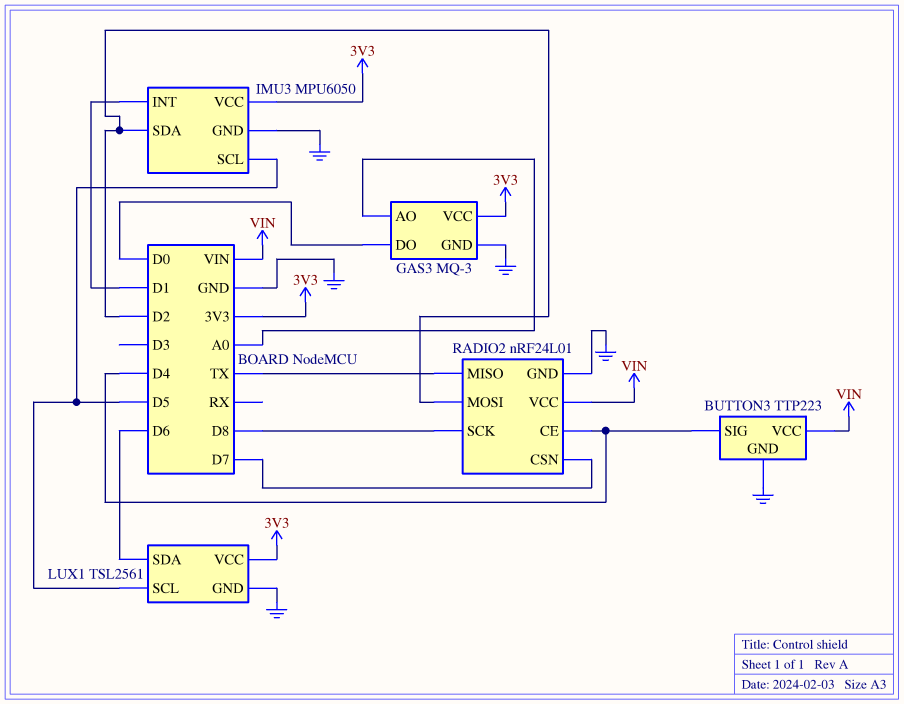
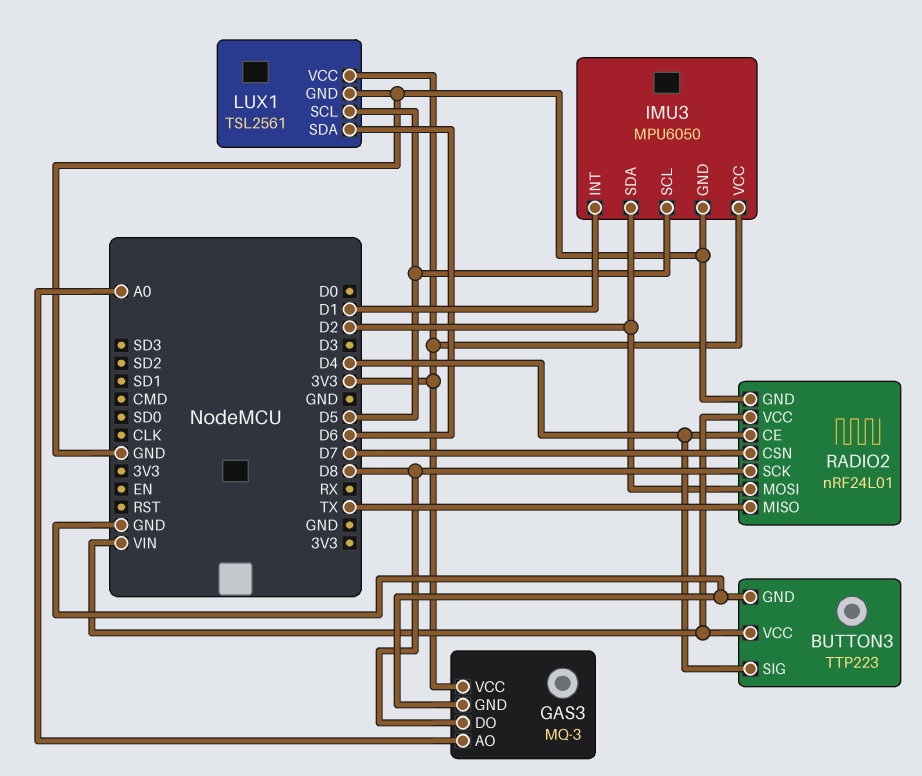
GAS3 pin DO: D0 -> D8

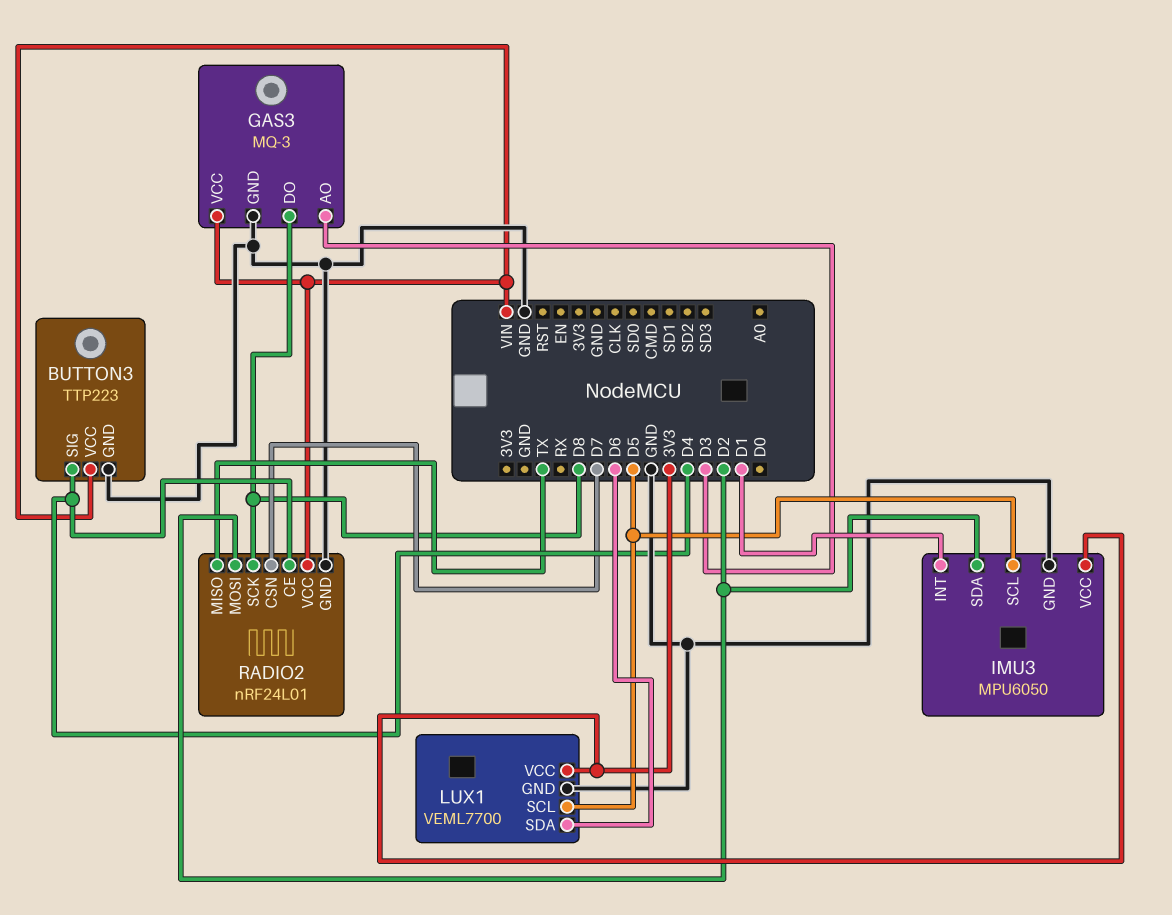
GAS3 pin AO: A0 -> D3
GAS3 pin VCC: 3V3 -> VIN
LUX1: TSL2561 -> VEML7700

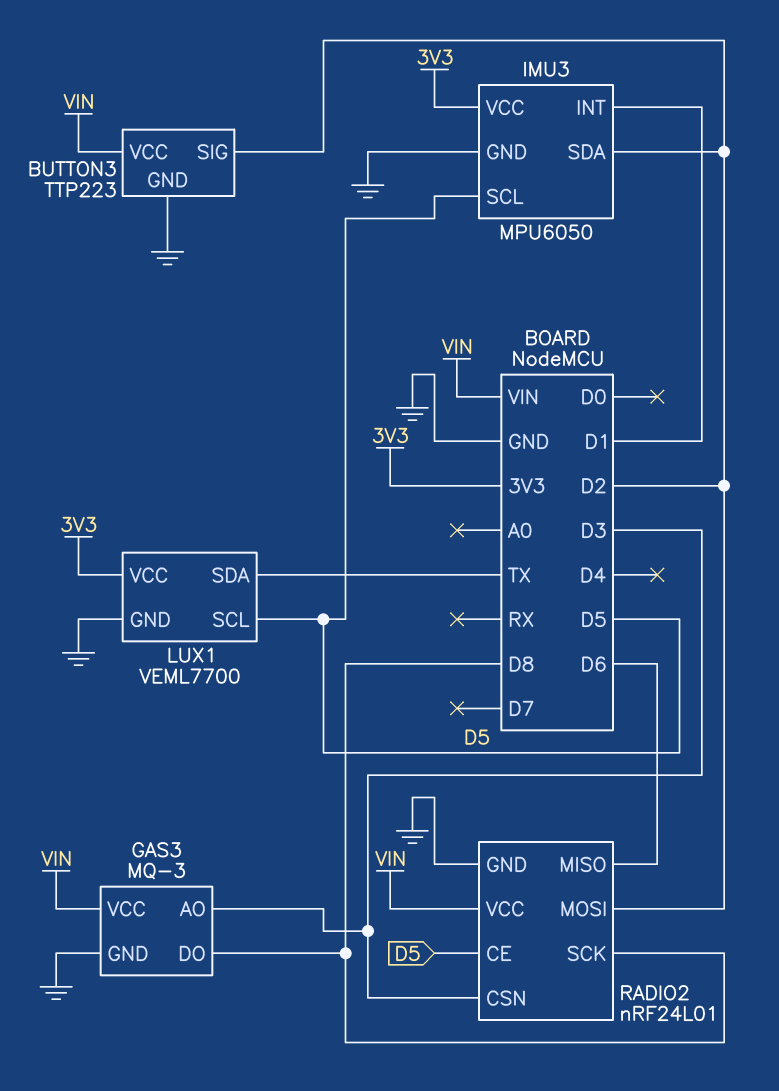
BUTTON3 pin SIG: D4 -> D2
LUX1 pin SDA: D6 -> TX
RADIO2 pin CE: D4 -> D5
RADIO2 pin CSN: D7 -> D3
RADIO2 pin MISO: TX -> D6

